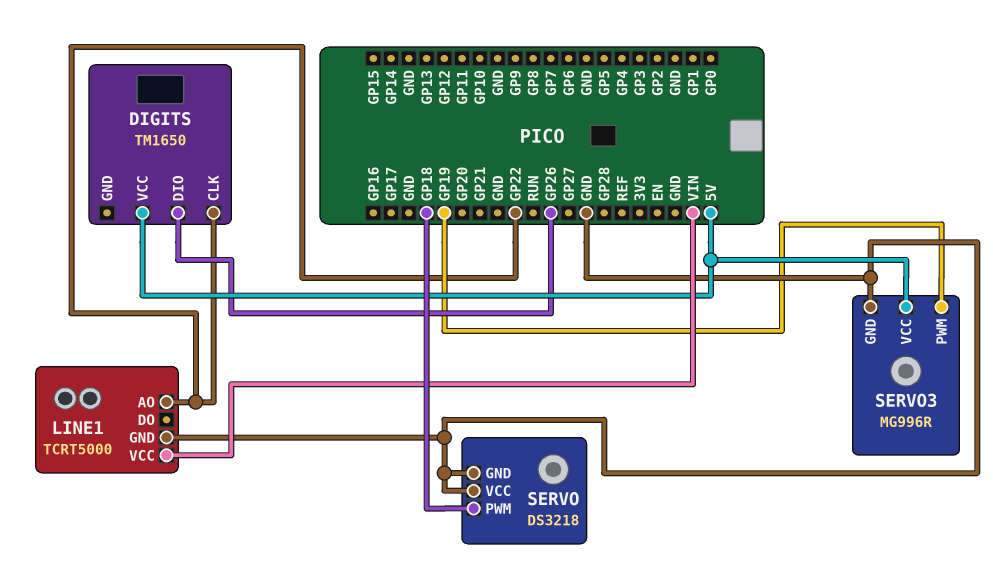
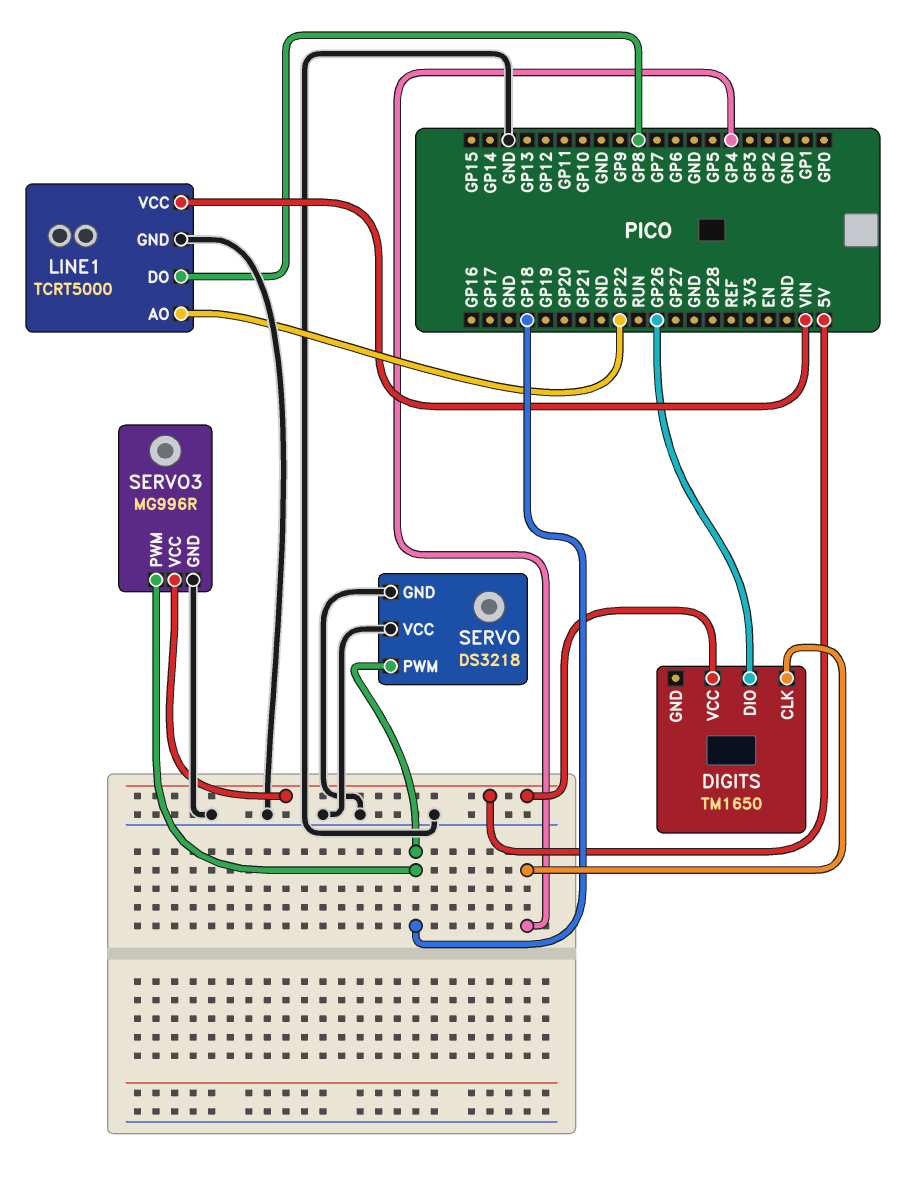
DIGITS pin CLK: GP22 -> GP4
LINE1 pin DO: none -> GP8
SERVO3 pin PWM: GP19 -> GP18

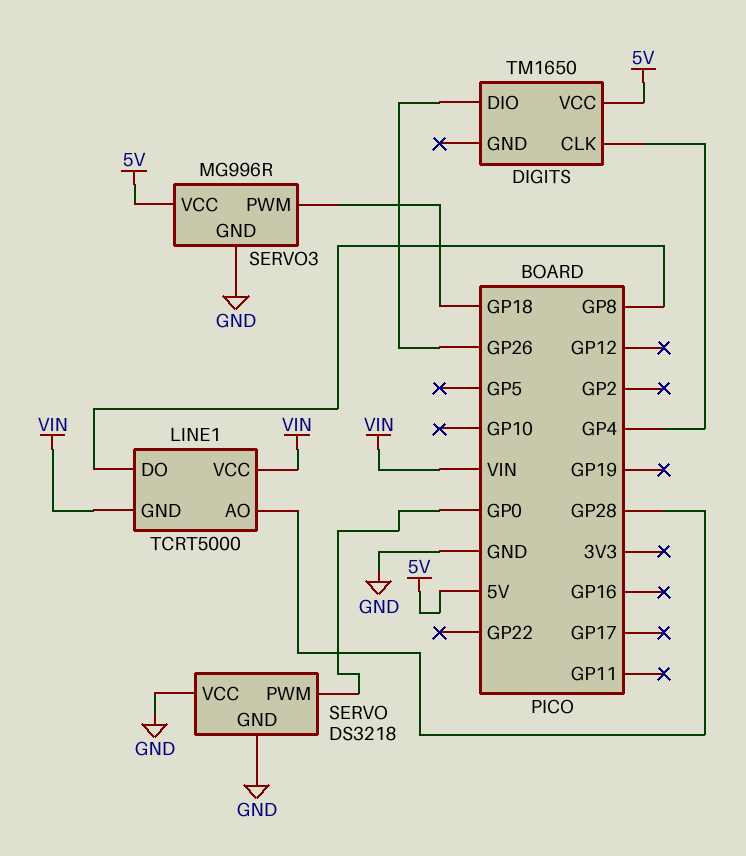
LINE1 pin AO: GP22 -> GP28
LINE1 pin GND: GND -> VIN
SERVO pin PWM: GP18 -> GP0

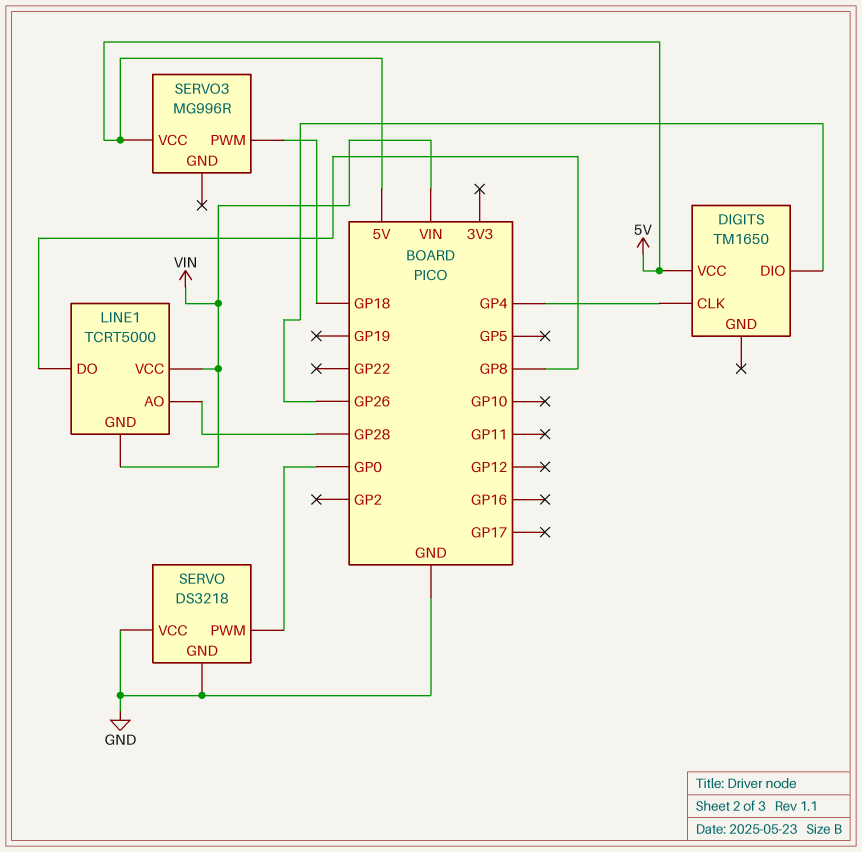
SERVO3 pin GND: GND -> none

